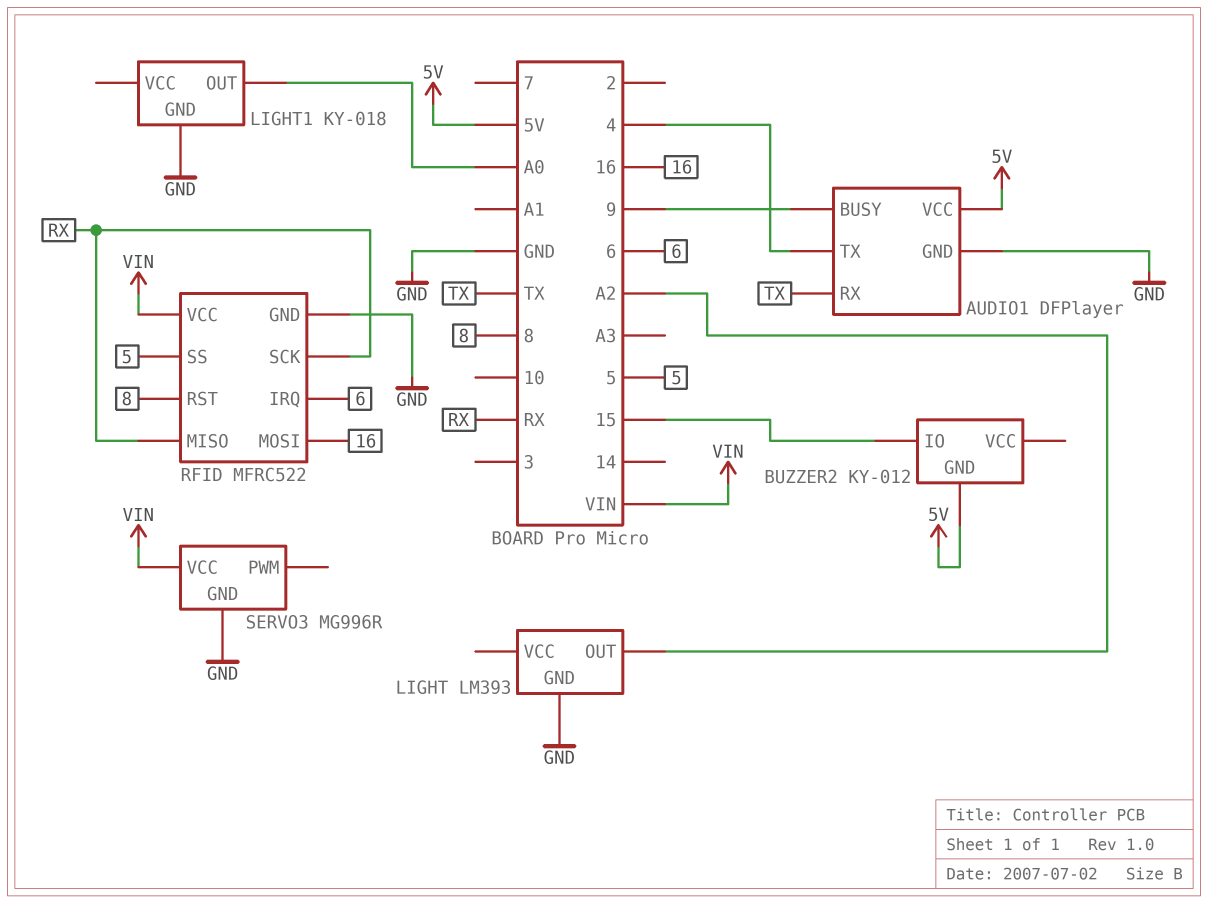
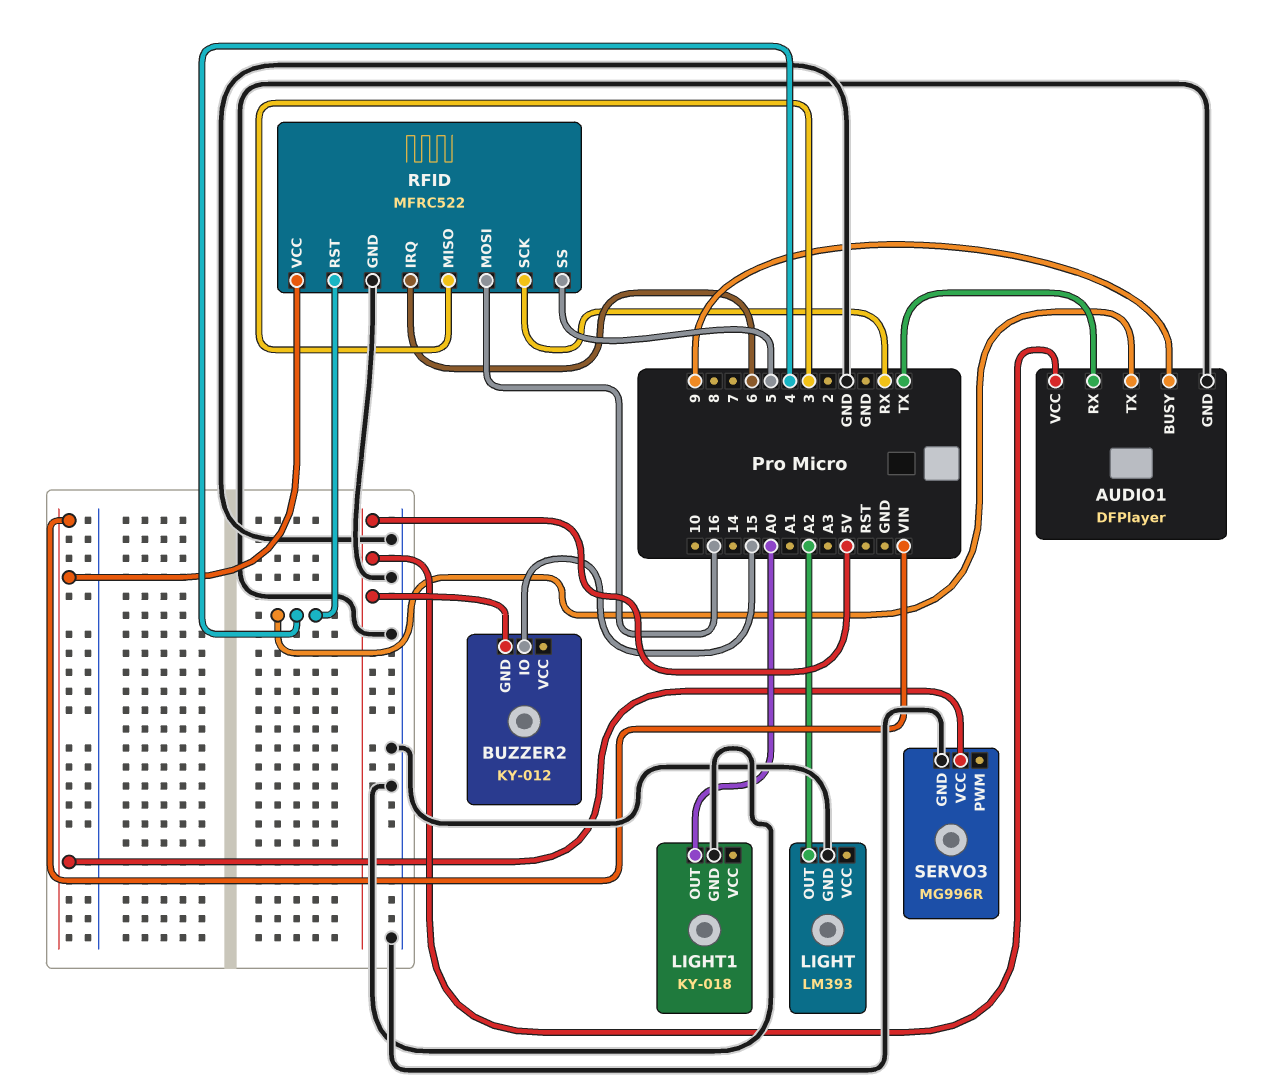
RFID pin MISO: RX -> 3
RFID pin RST: 8 -> 4

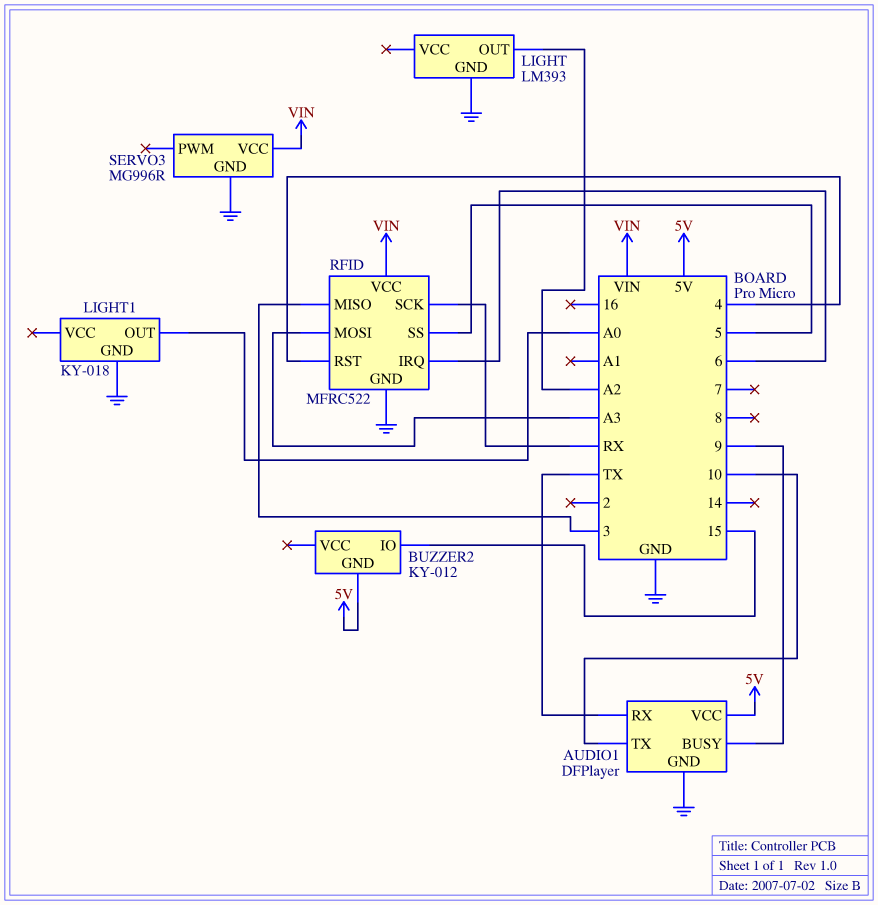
AUDIO1 pin TX: 4 -> 10
RFID pin MOSI: 16 -> A3

